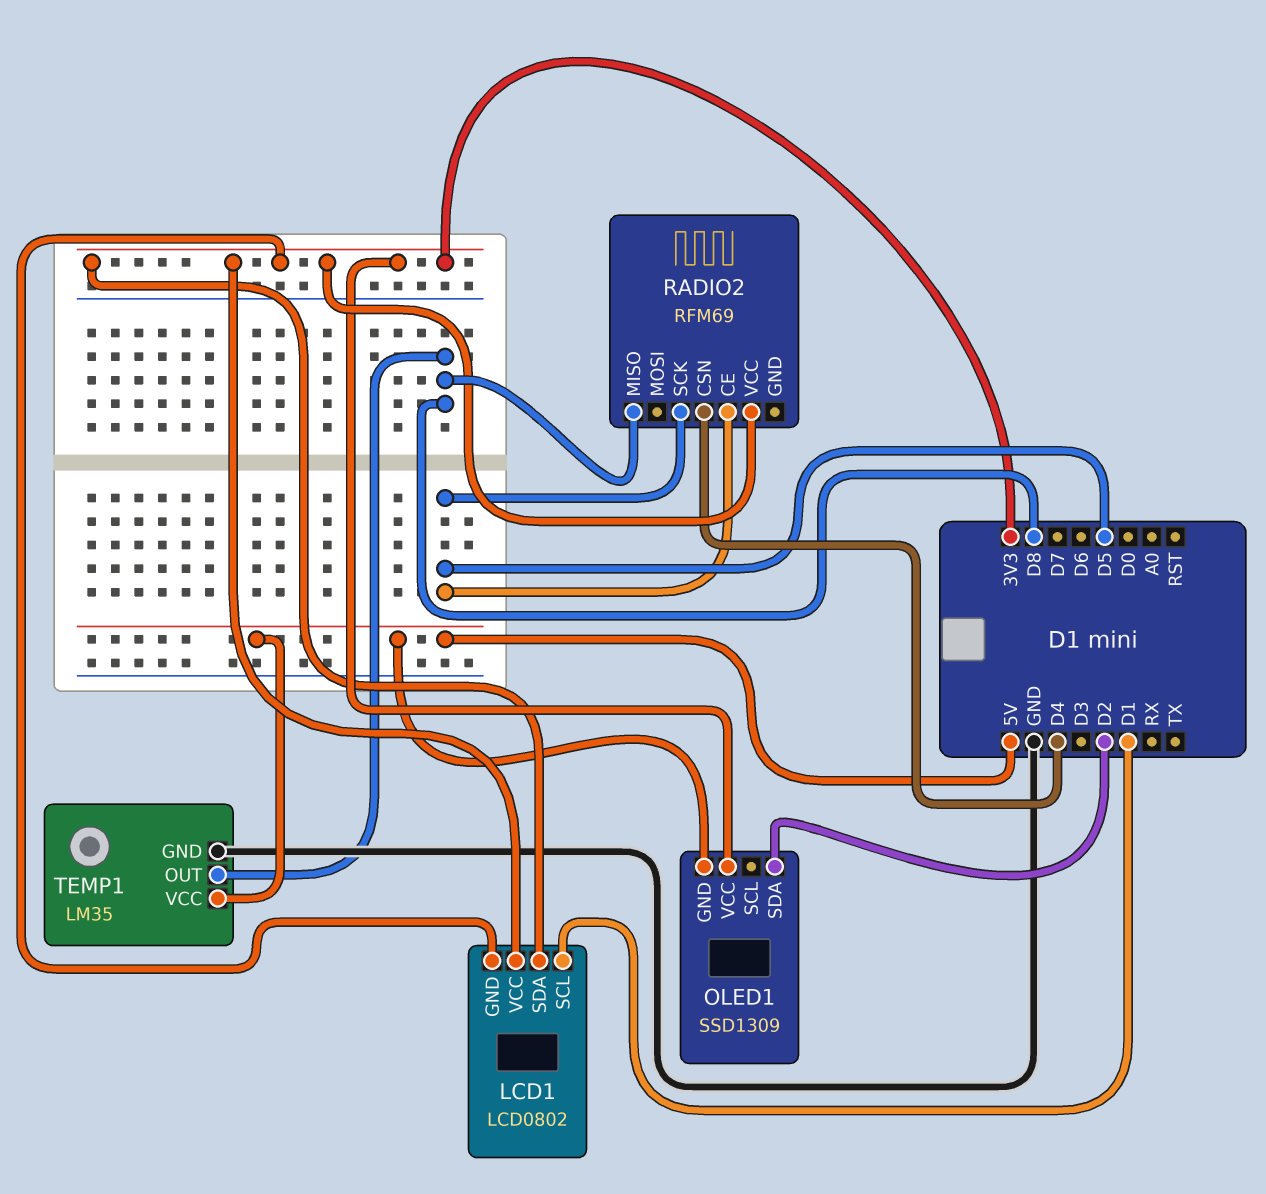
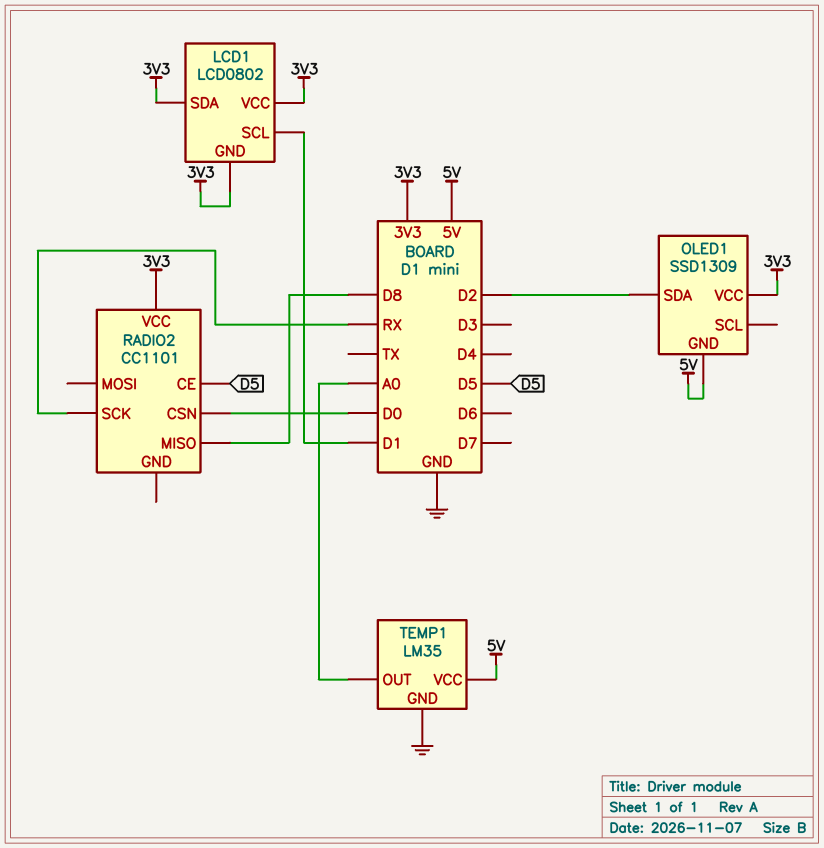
RADIO2: RFM69 -> CC1101
RADIO2 pin CSN: D4 -> D0
RADIO2 pin SCK: D5 -> RX
TEMP1 pin OUT: D8 -> A0

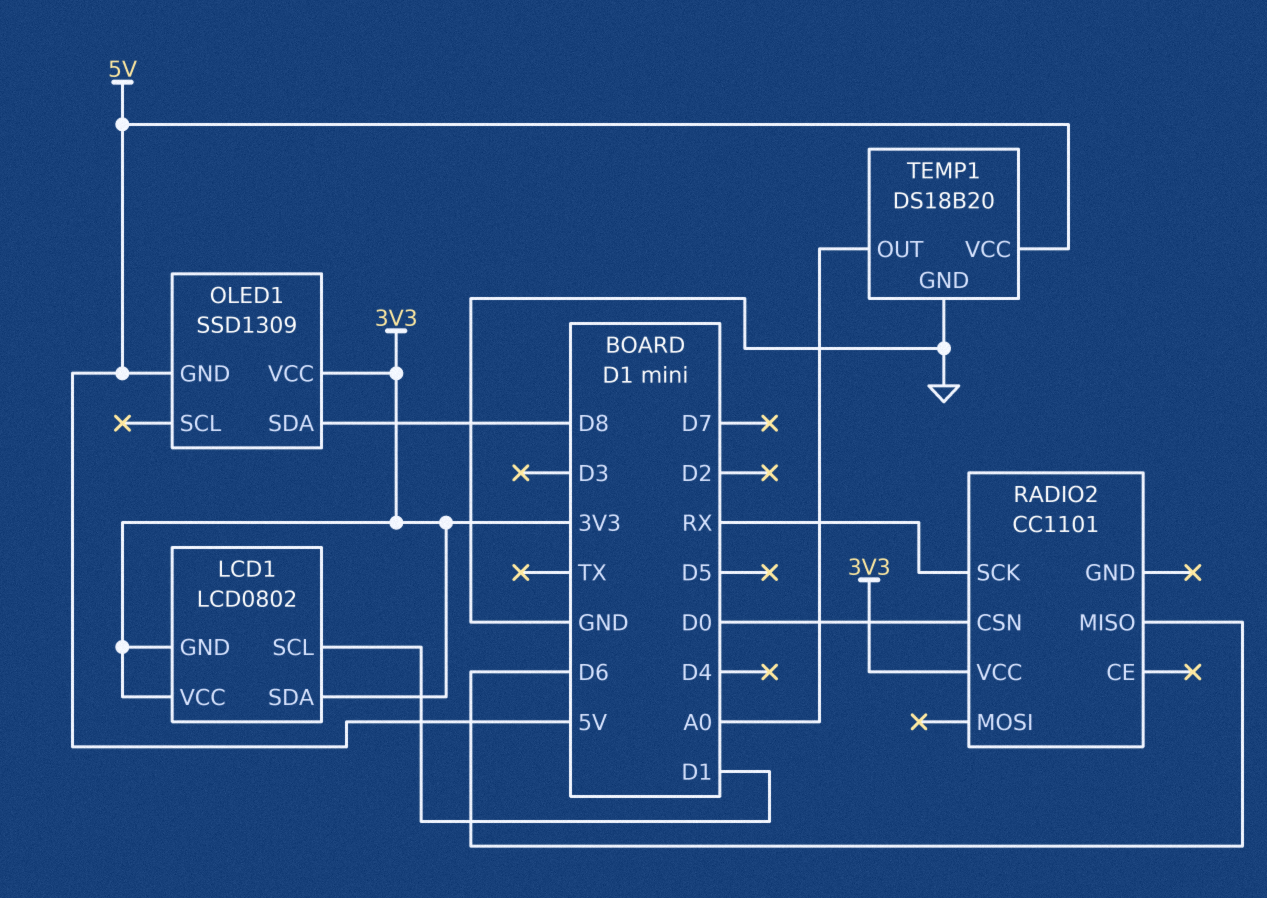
OLED1 pin SDA: D2 -> D8
RADIO2 pin CE: D5 -> none
RADIO2 pin MISO: D8 -> D6
TEMP1: LM35 -> DS18B20

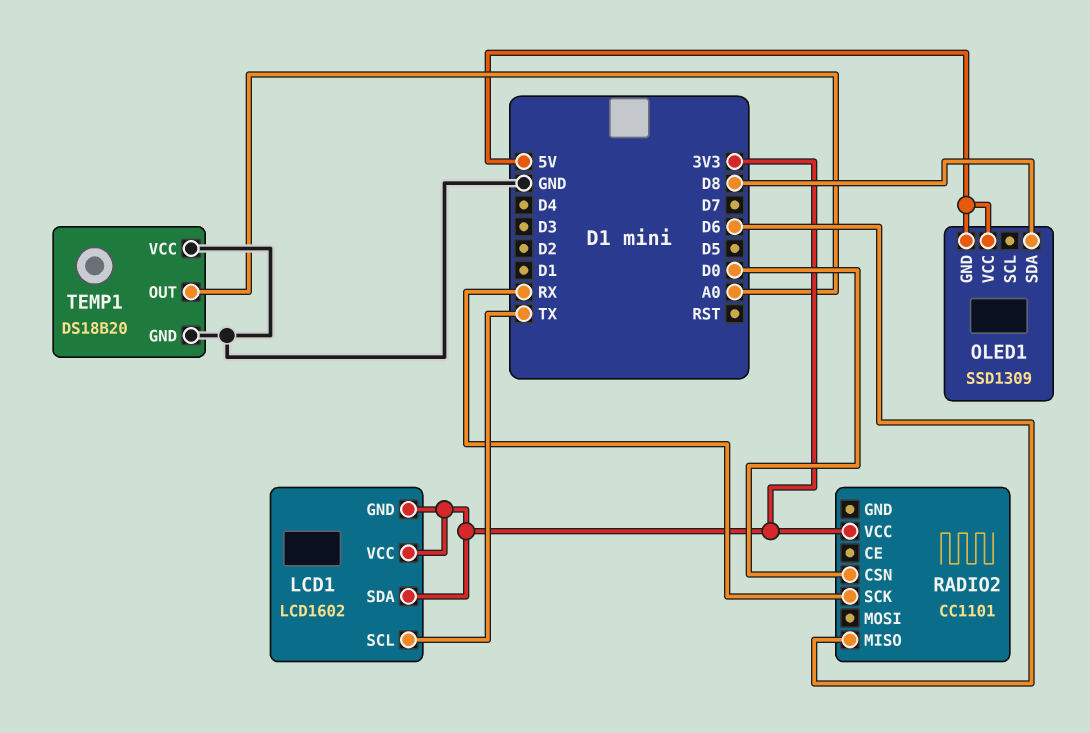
LCD1: LCD0802 -> LCD1602
LCD1 pin SCL: D1 -> TX
OLED1 pin VCC: 3V3 -> 5V
TEMP1 pin VCC: 5V -> GND

